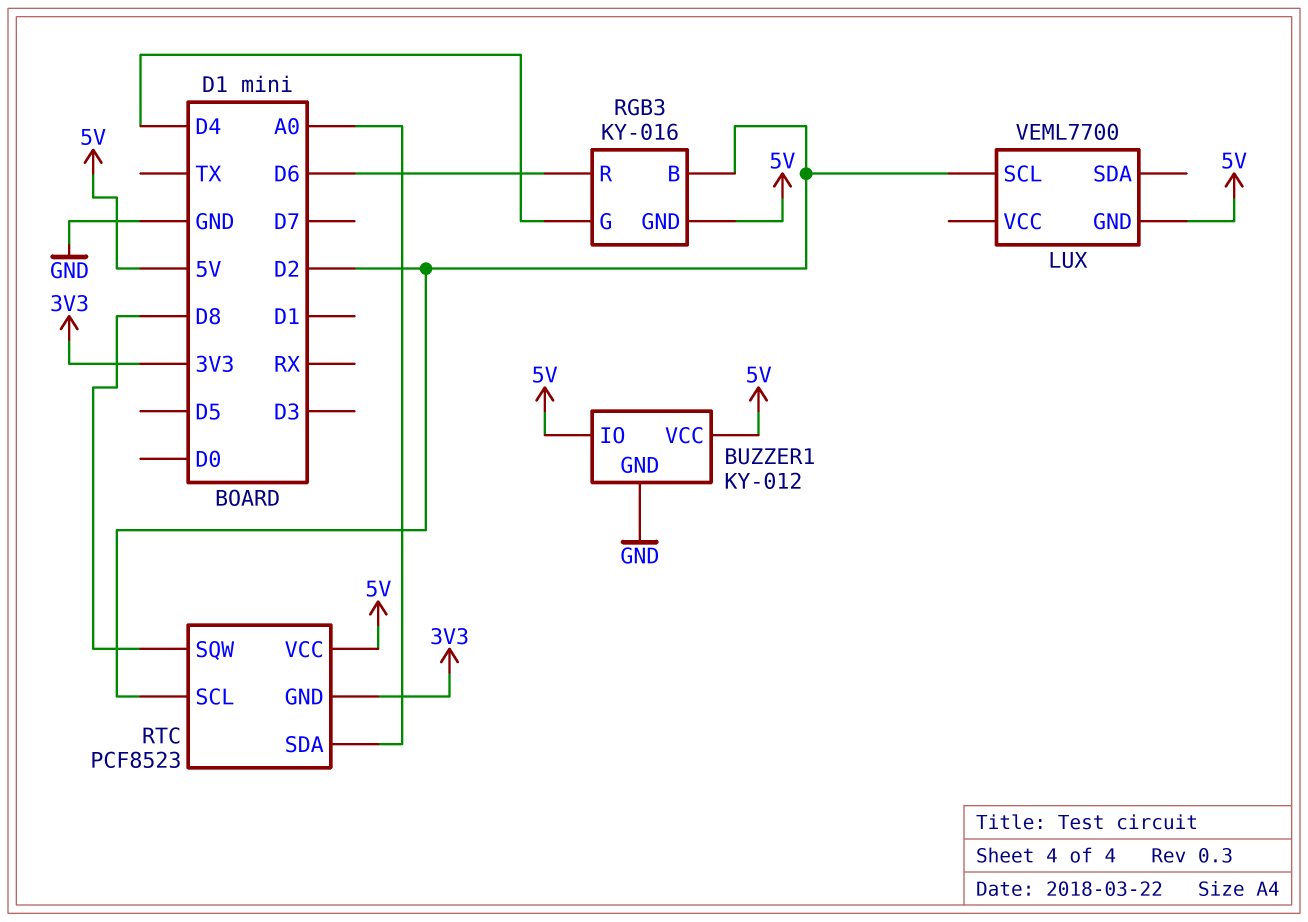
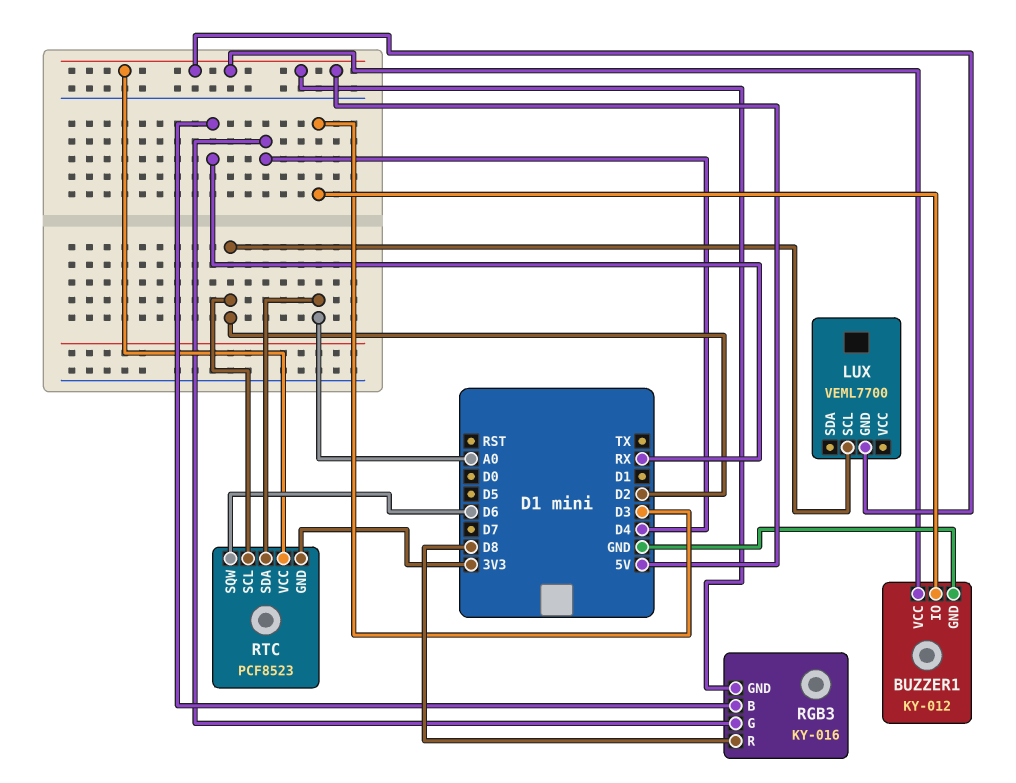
BUZZER1 pin IO: 5V -> D3
RGB3 pin B: D2 -> RX
RGB3 pin R: D6 -> D8
RTC pin SQW: D8 -> D6

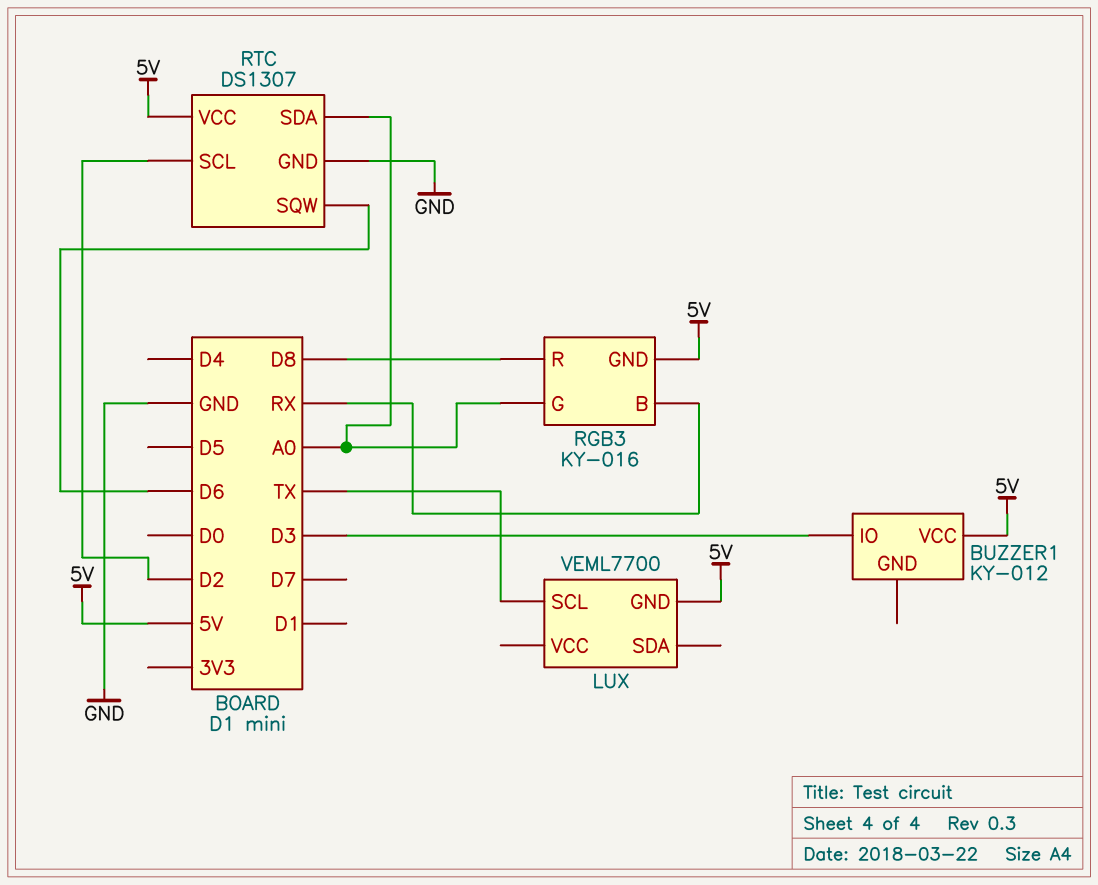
BUZZER1 pin GND: GND -> none
LUX pin SCL: D2 -> TX
RGB3 pin G: D4 -> A0
RTC: PCF8523 -> DS1307
RTC pin GND: 3V3 -> GND

